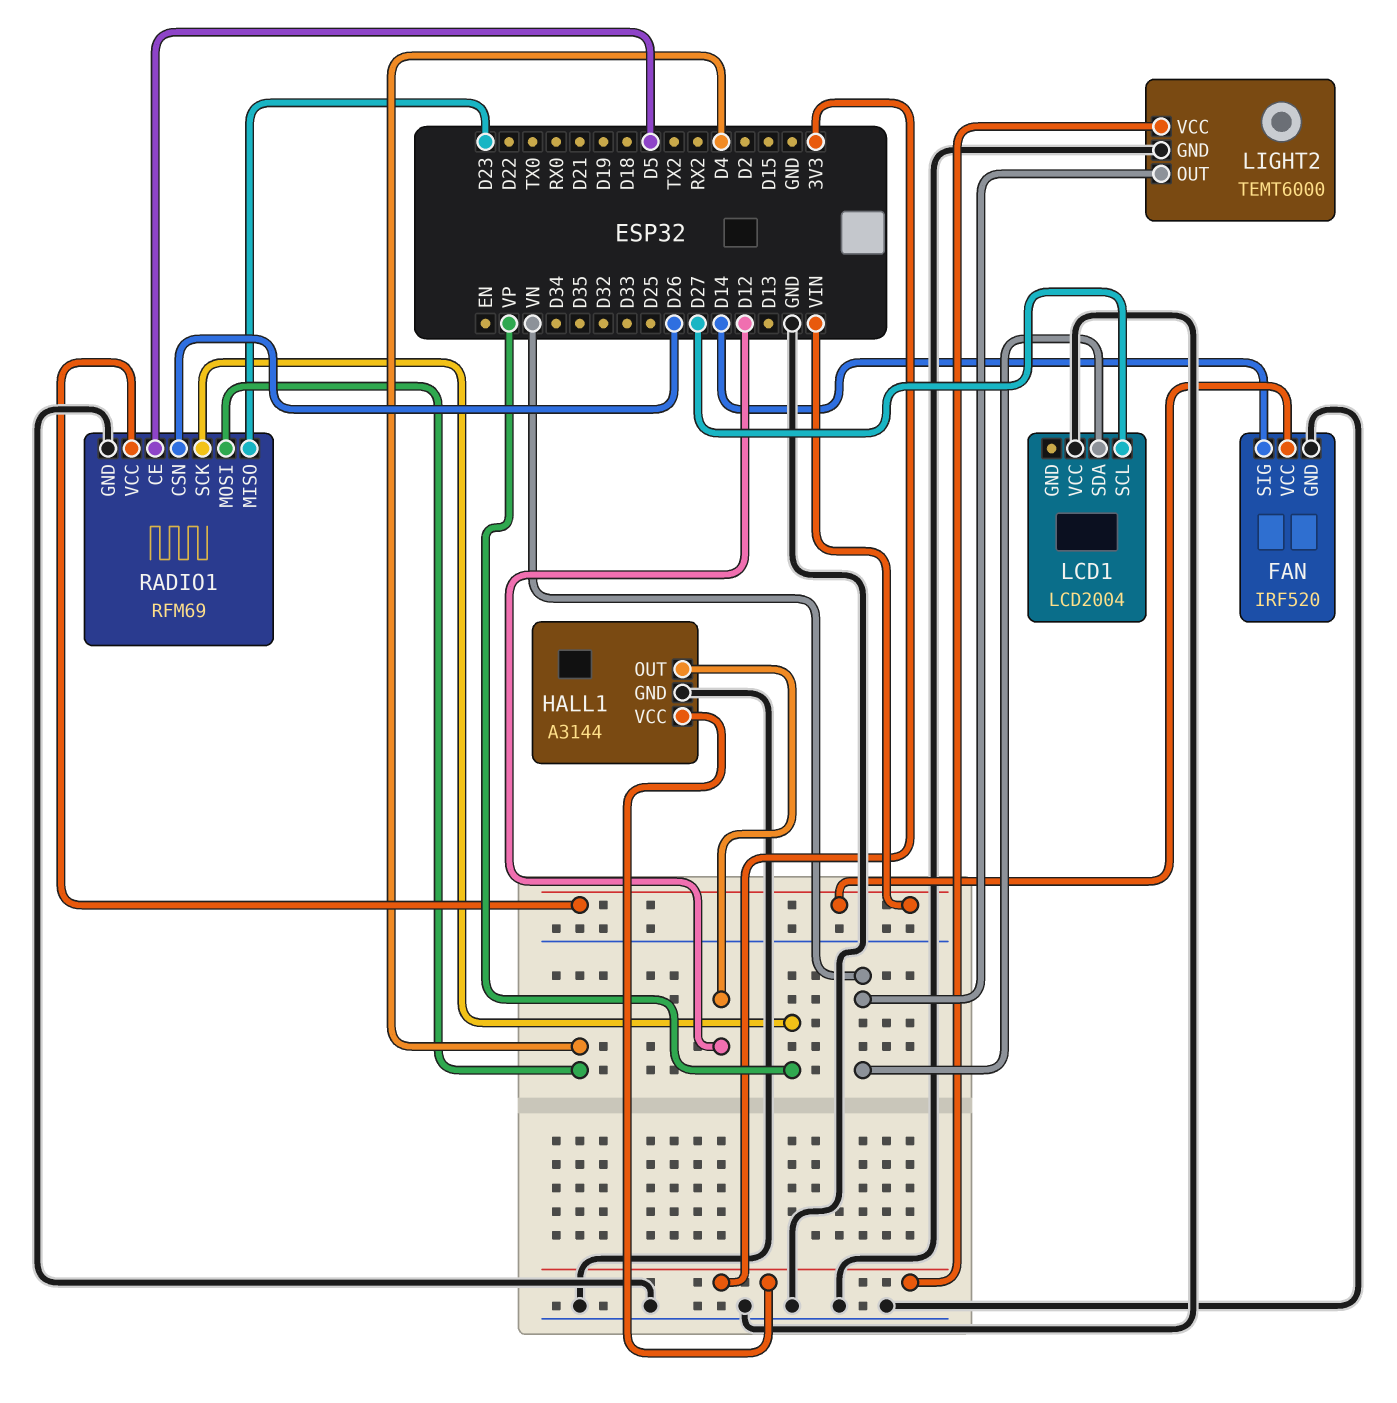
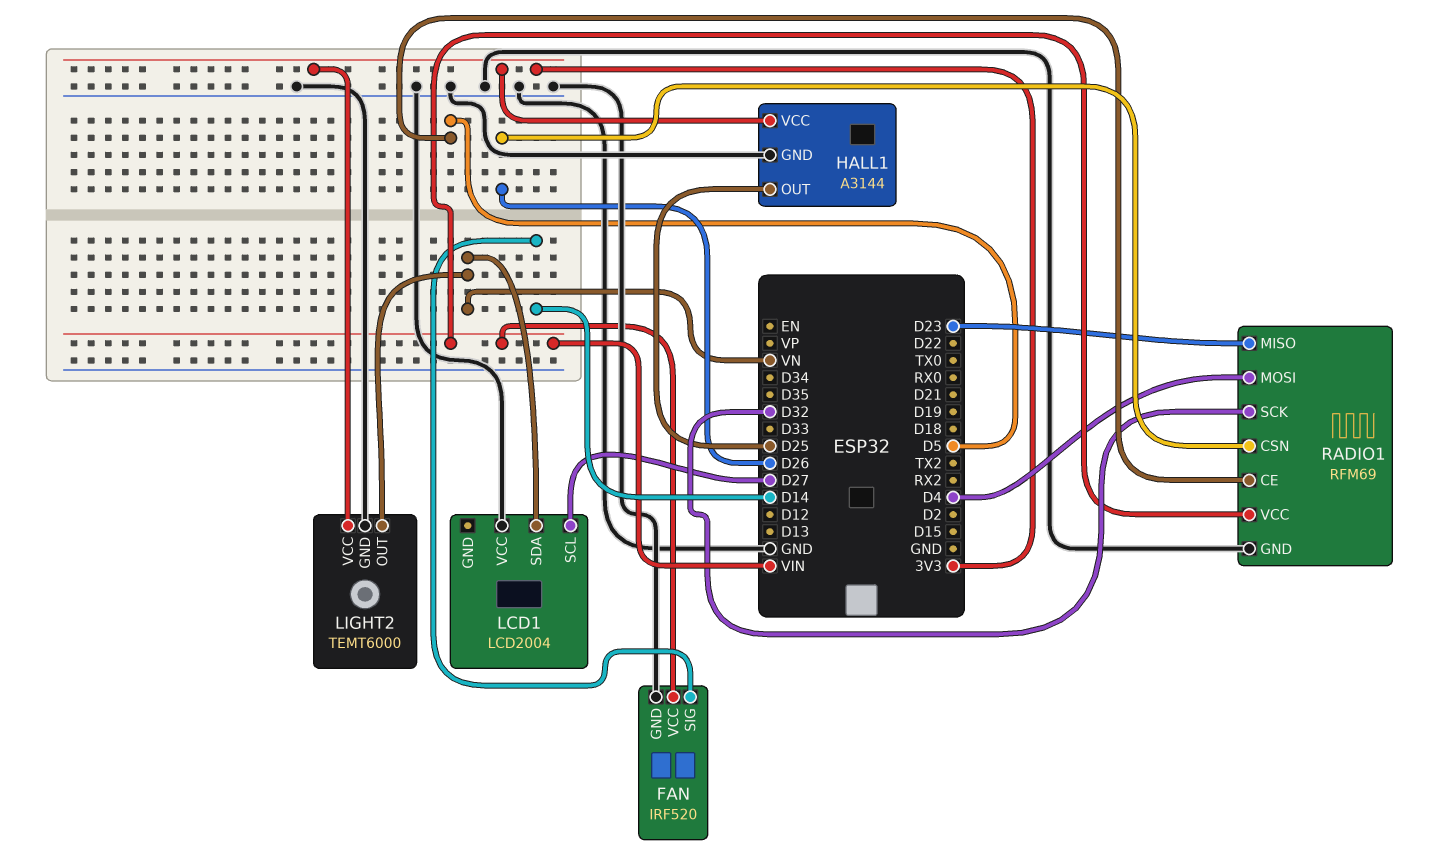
HALL1 pin OUT: D12 -> D25
RADIO1 pin SCK: VP -> D32

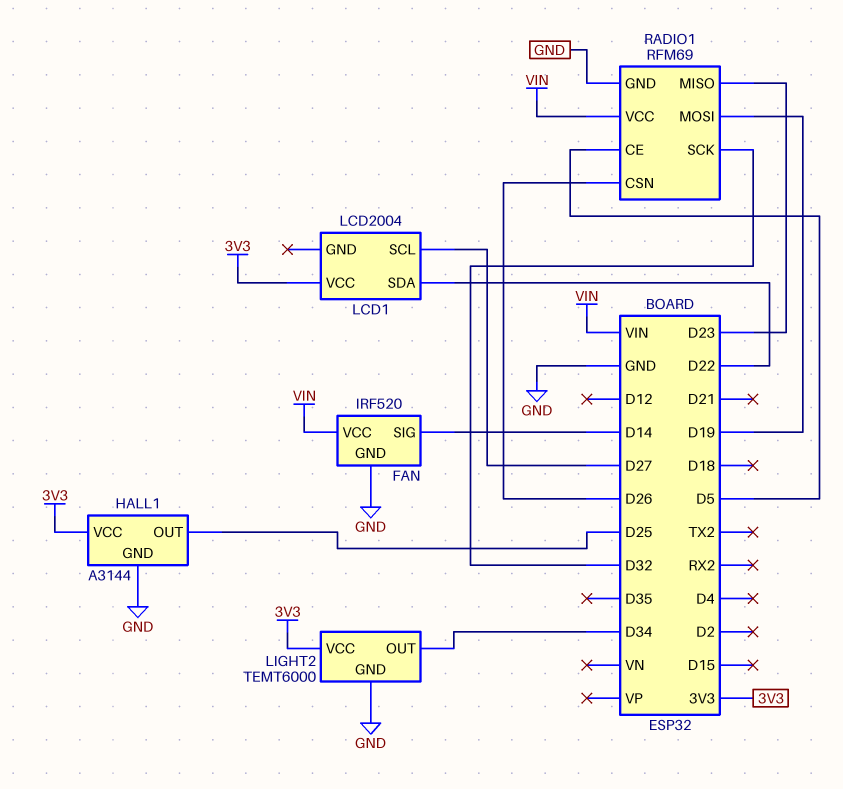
LCD1 pin SDA: VN -> D22
LCD1 pin VCC: GND -> 3V3
LIGHT2 pin OUT: VN -> D34
RADIO1 pin MOSI: D4 -> D19

